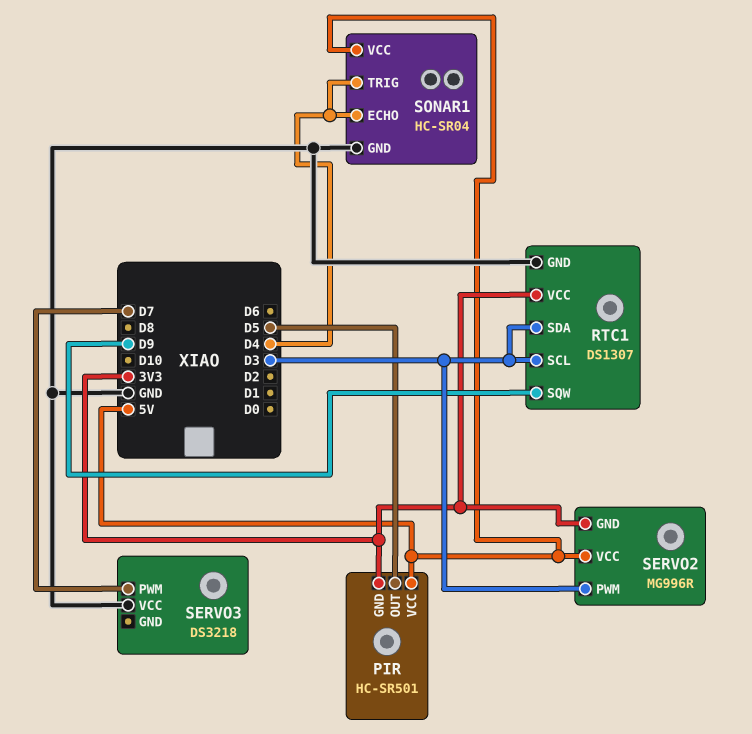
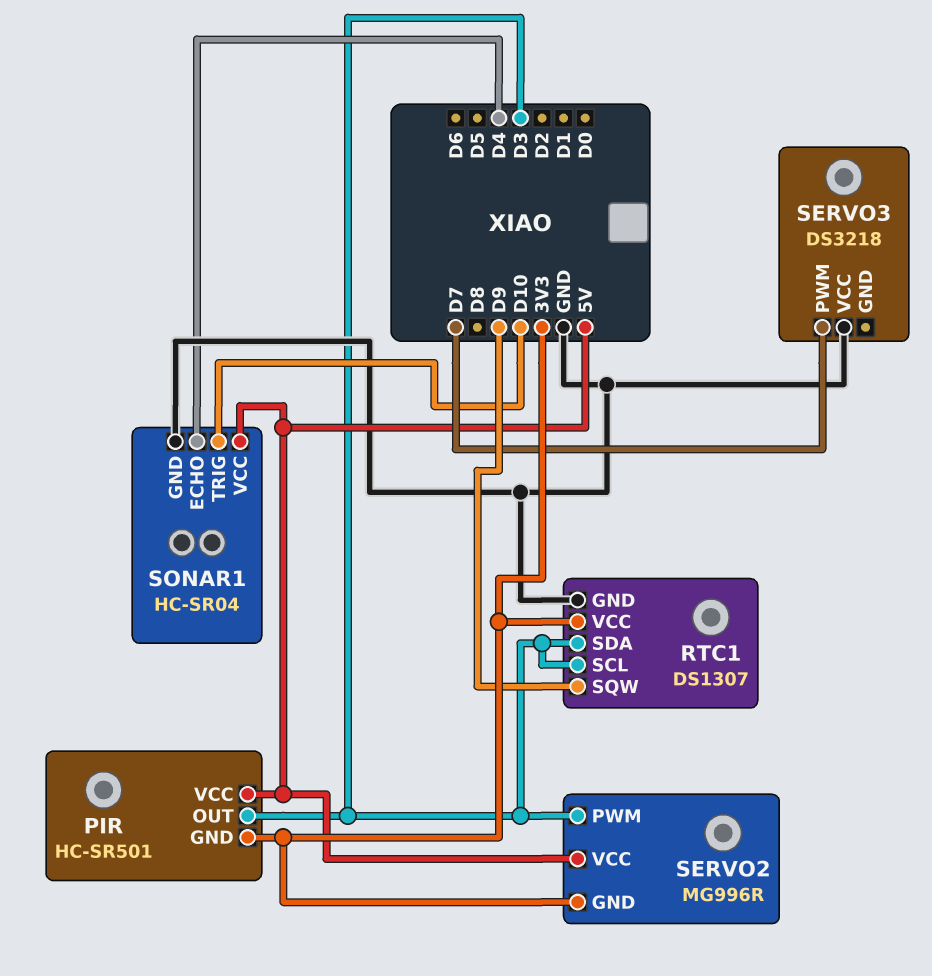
PIR pin OUT: D5 -> D3
SONAR1 pin TRIG: D4 -> D10

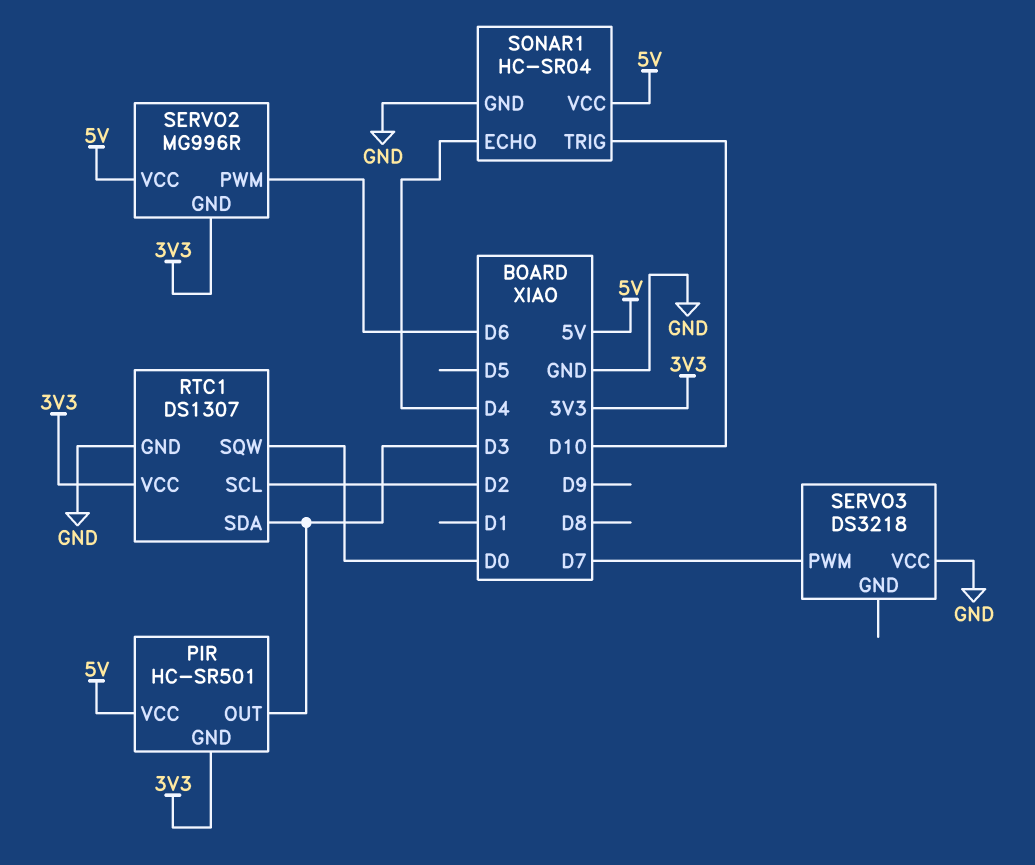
RTC1 pin SCL: D3 -> D2
RTC1 pin SQW: D9 -> D0
SERVO2 pin PWM: D3 -> D6

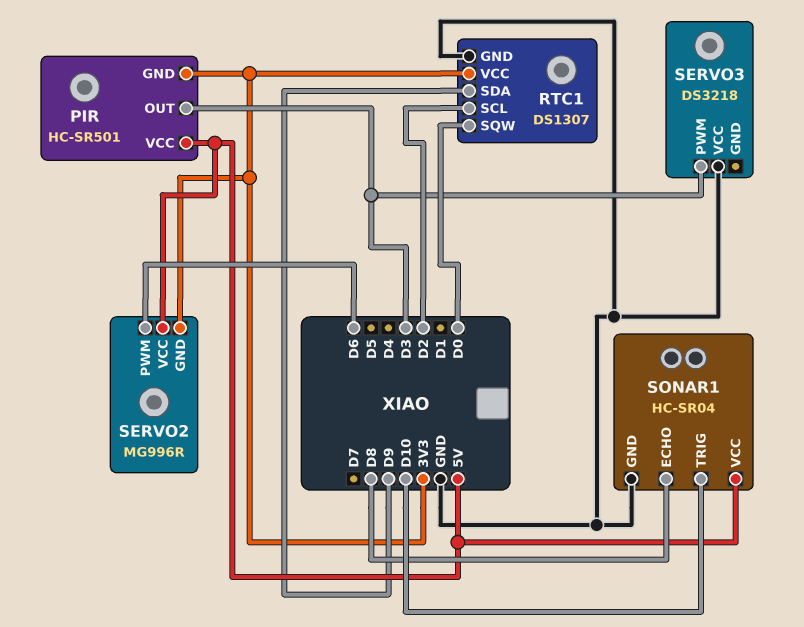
RTC1 pin SDA: D3 -> D9
SERVO3 pin PWM: D7 -> D3
SONAR1 pin ECHO: D4 -> D8

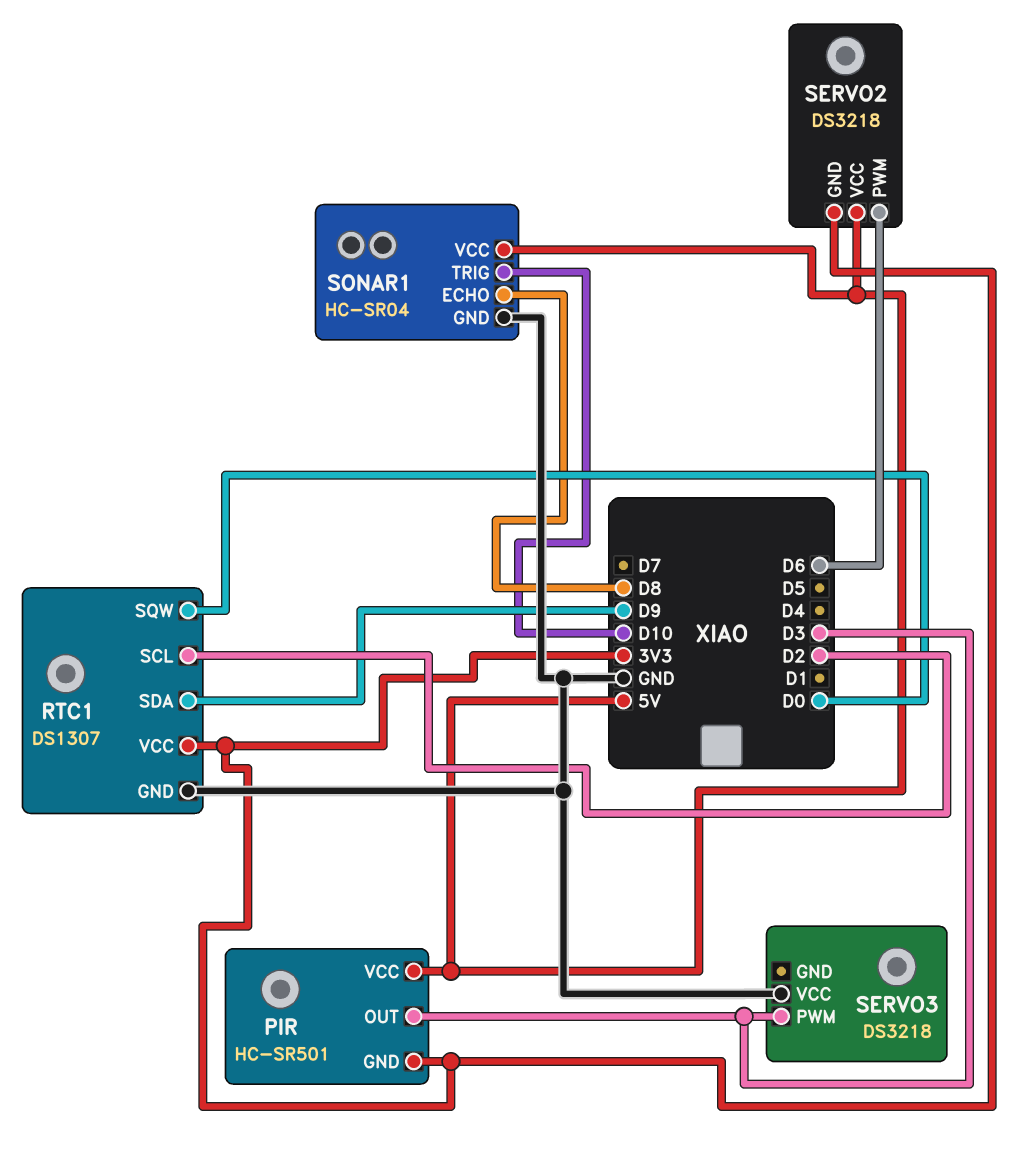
SERVO2: MG996R -> DS3218

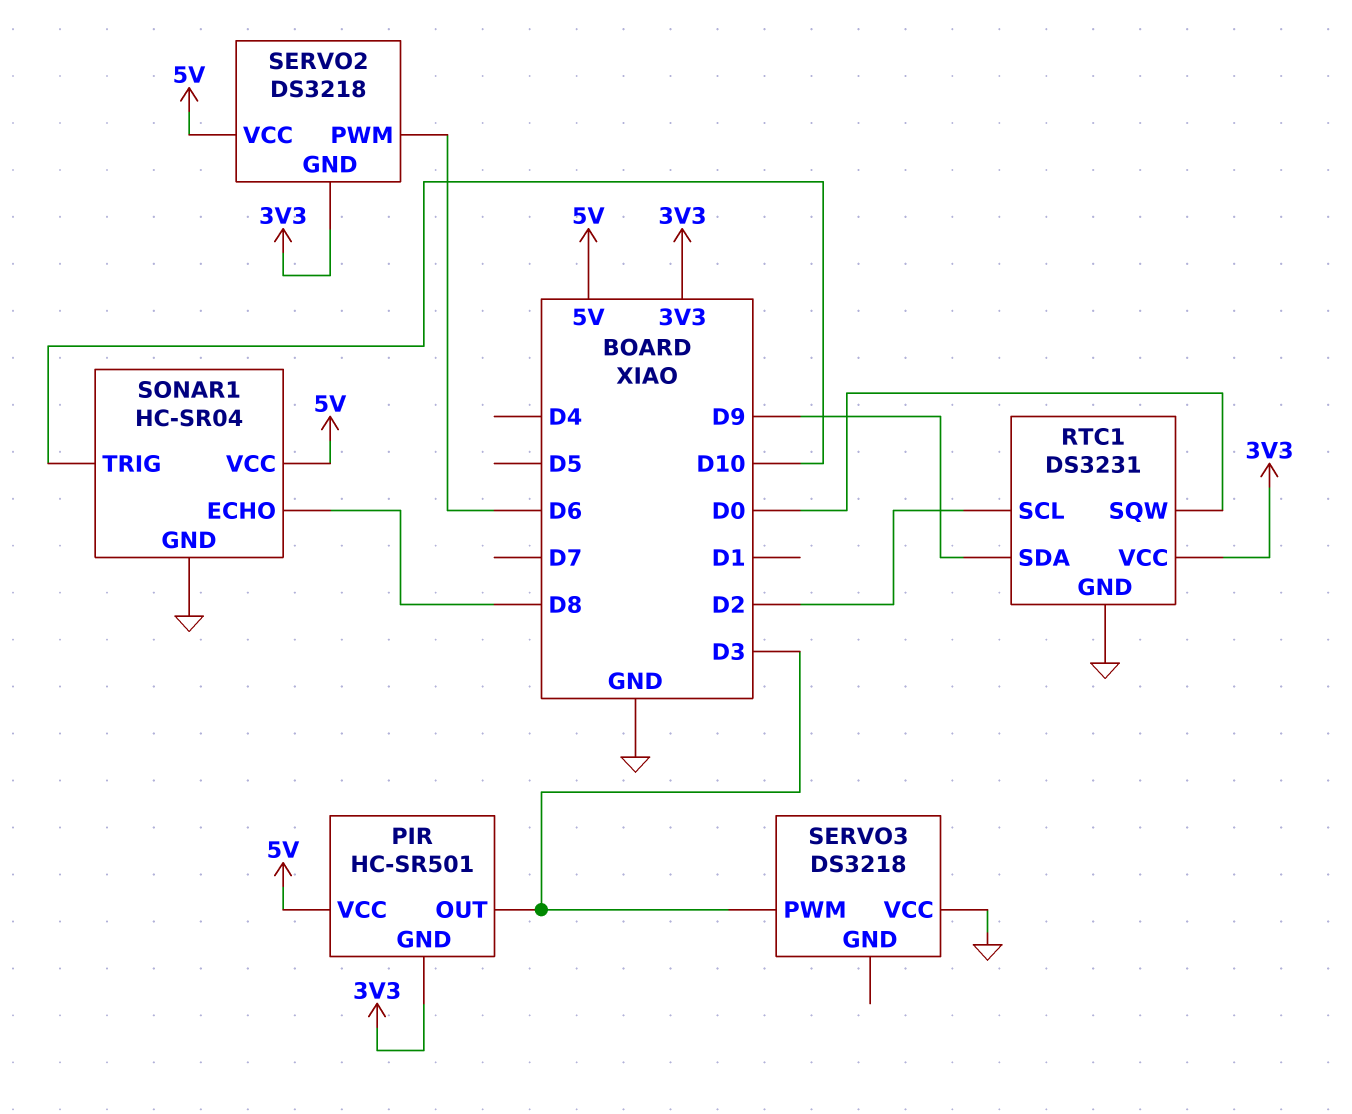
RTC1: DS1307 -> DS3231

